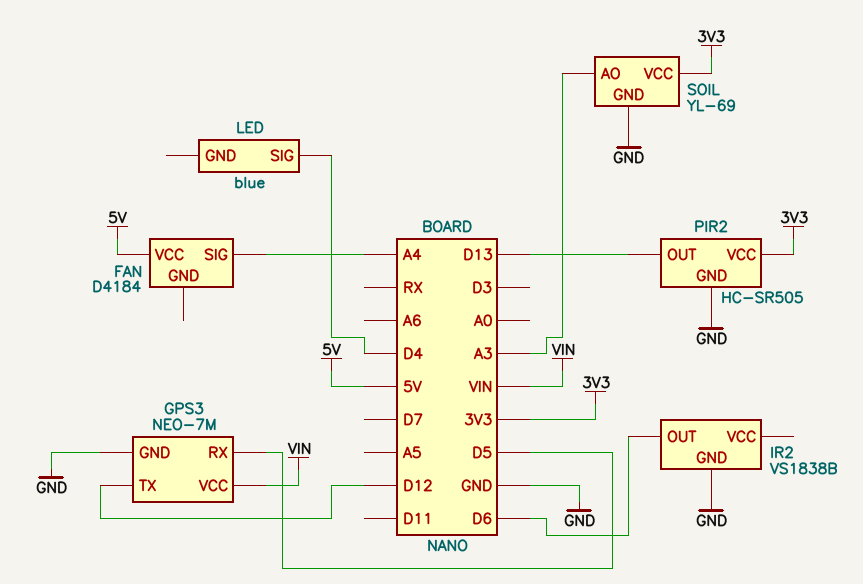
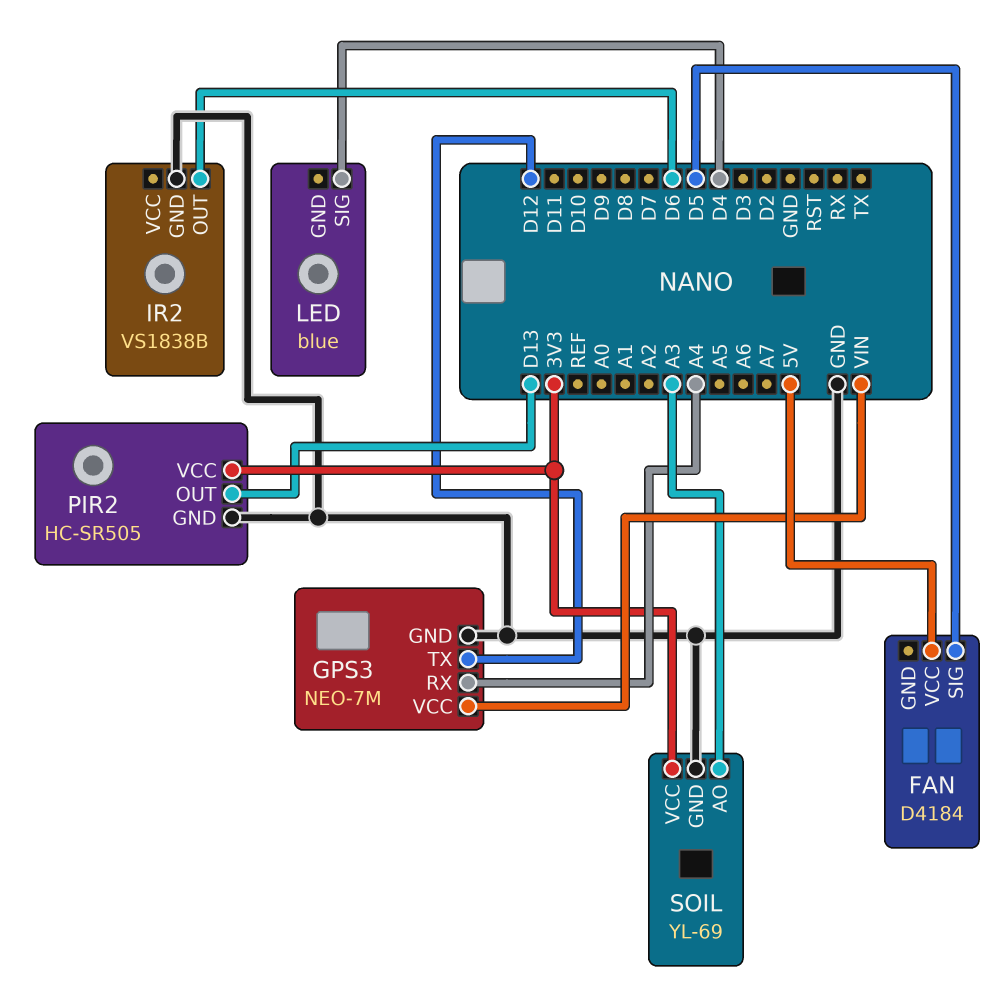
FAN pin SIG: A4 -> D5
GPS3 pin RX: D5 -> A4

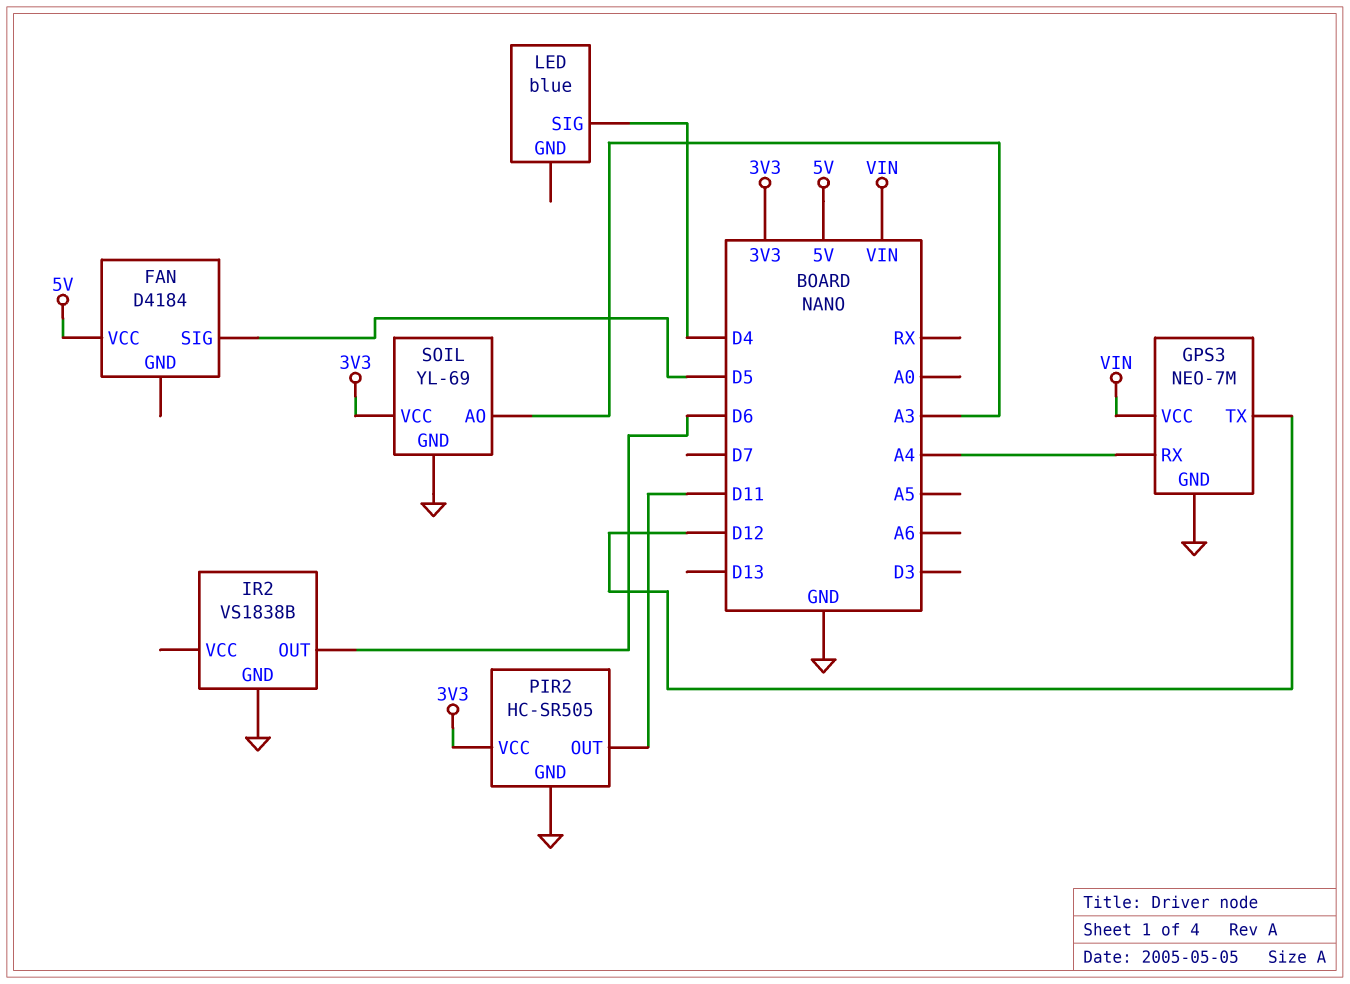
PIR2 pin OUT: D13 -> D11

